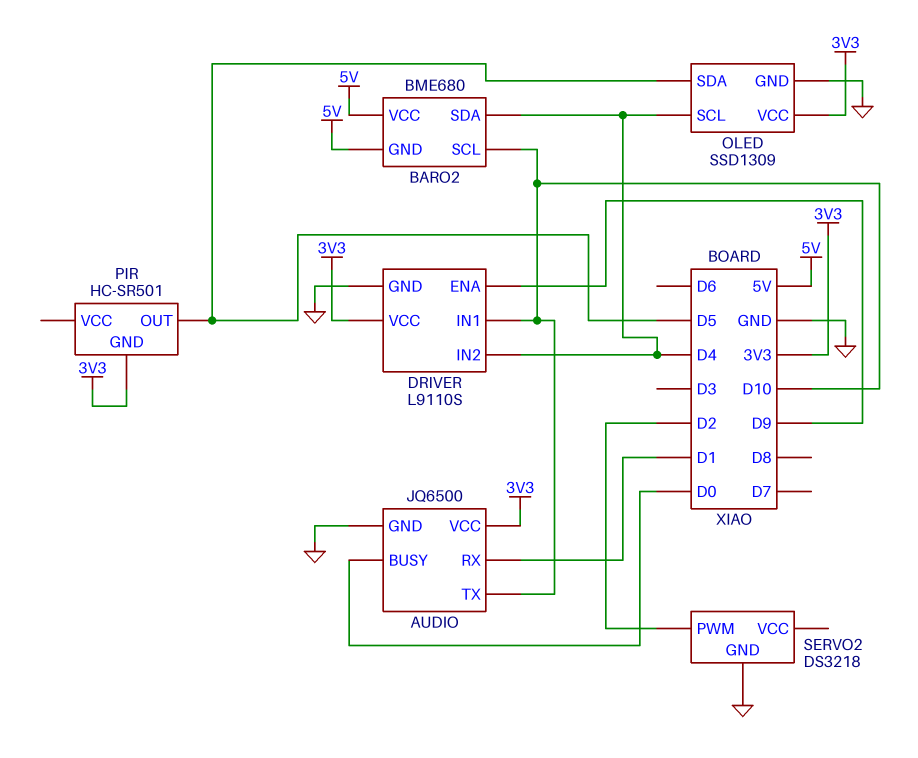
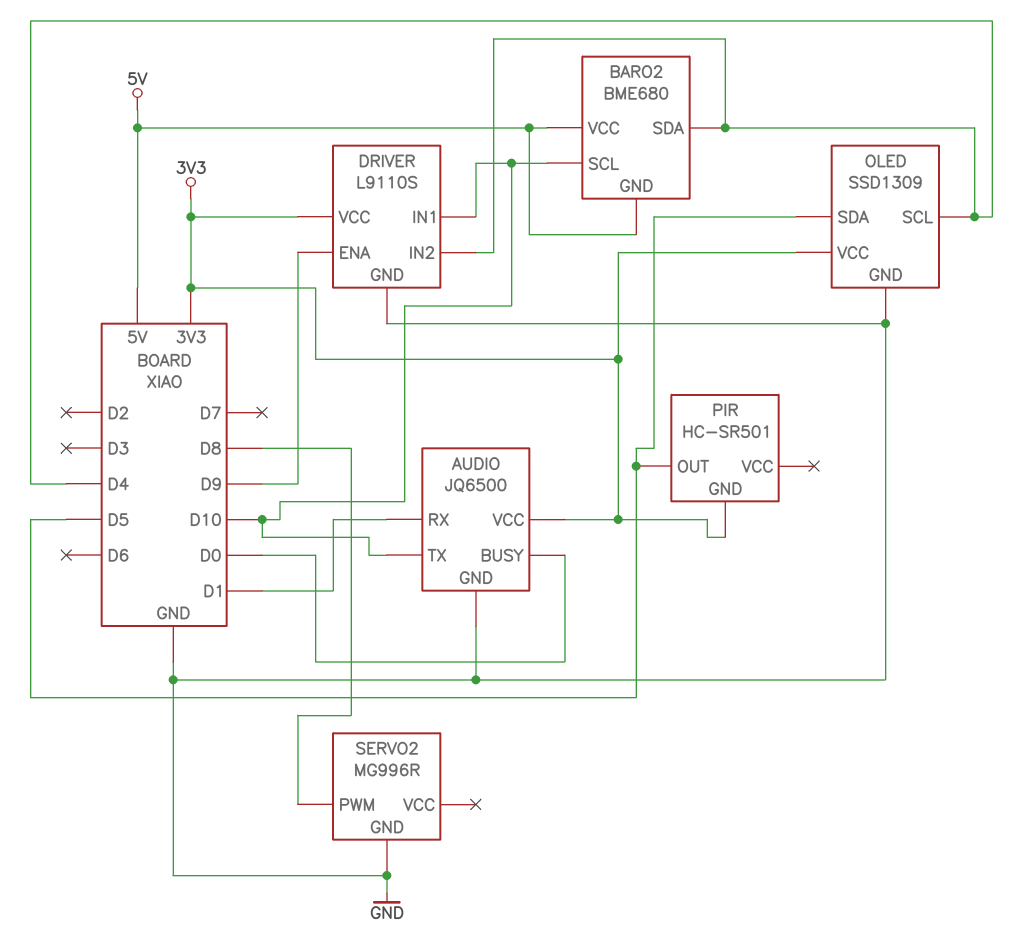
SERVO2: DS3218 -> MG996R
SERVO2 pin PWM: D2 -> D8

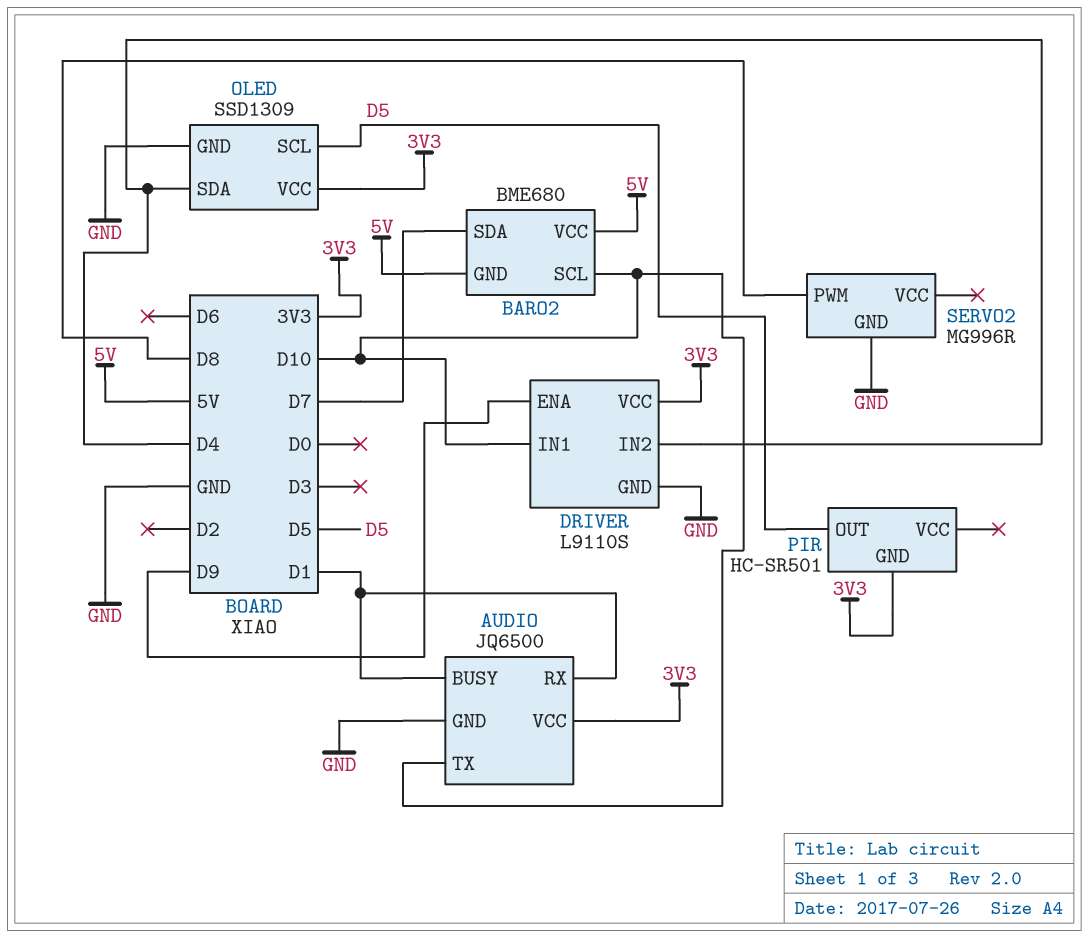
AUDIO pin BUSY: D0 -> D1
BARO2 pin SDA: D4 -> D7
OLED pin SCL: D4 -> D5
OLED pin SDA: D5 -> D4

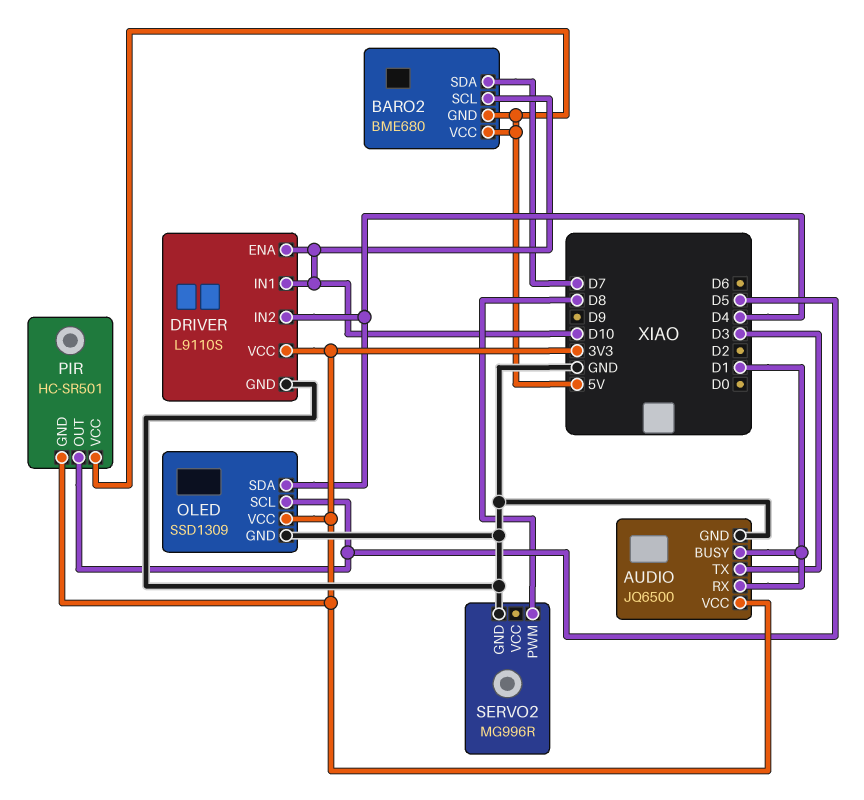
AUDIO pin TX: D10 -> D3
DRIVER pin ENA: D9 -> D10
PIR pin VCC: none -> 5V

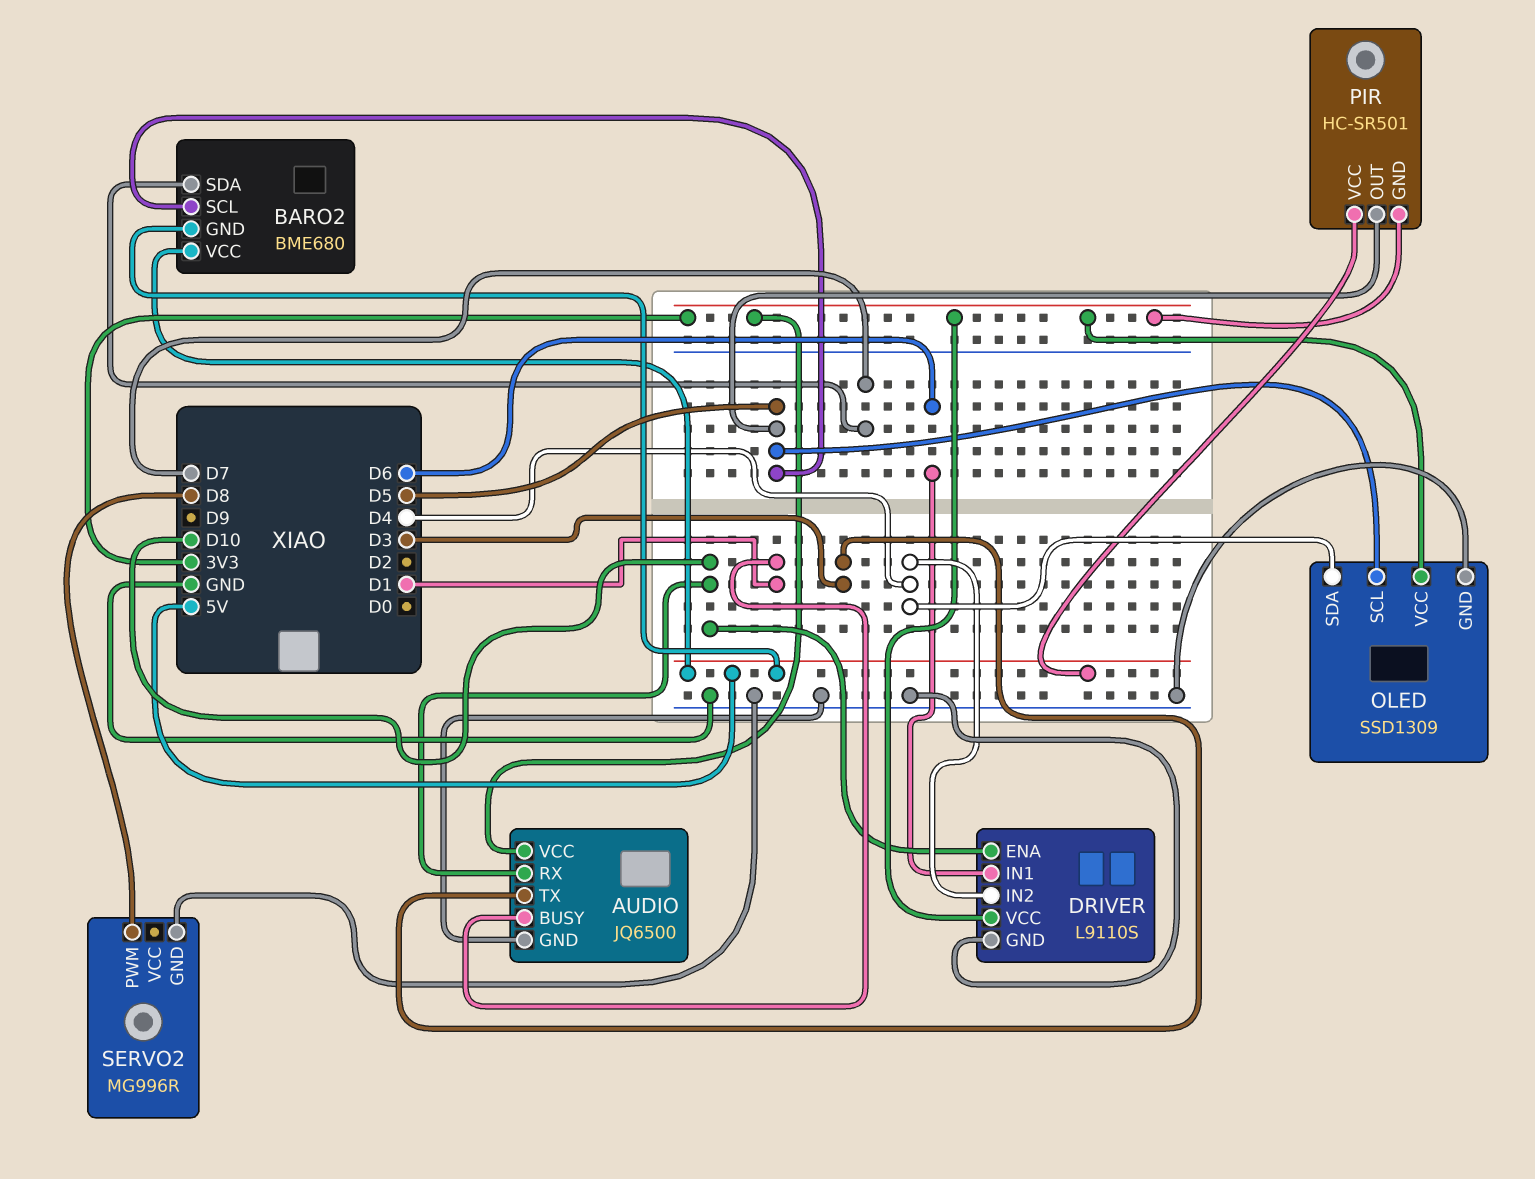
AUDIO pin RX: D1 -> D10
BARO2 pin SCL: D10 -> D5
DRIVER pin IN1: D10 -> D6

